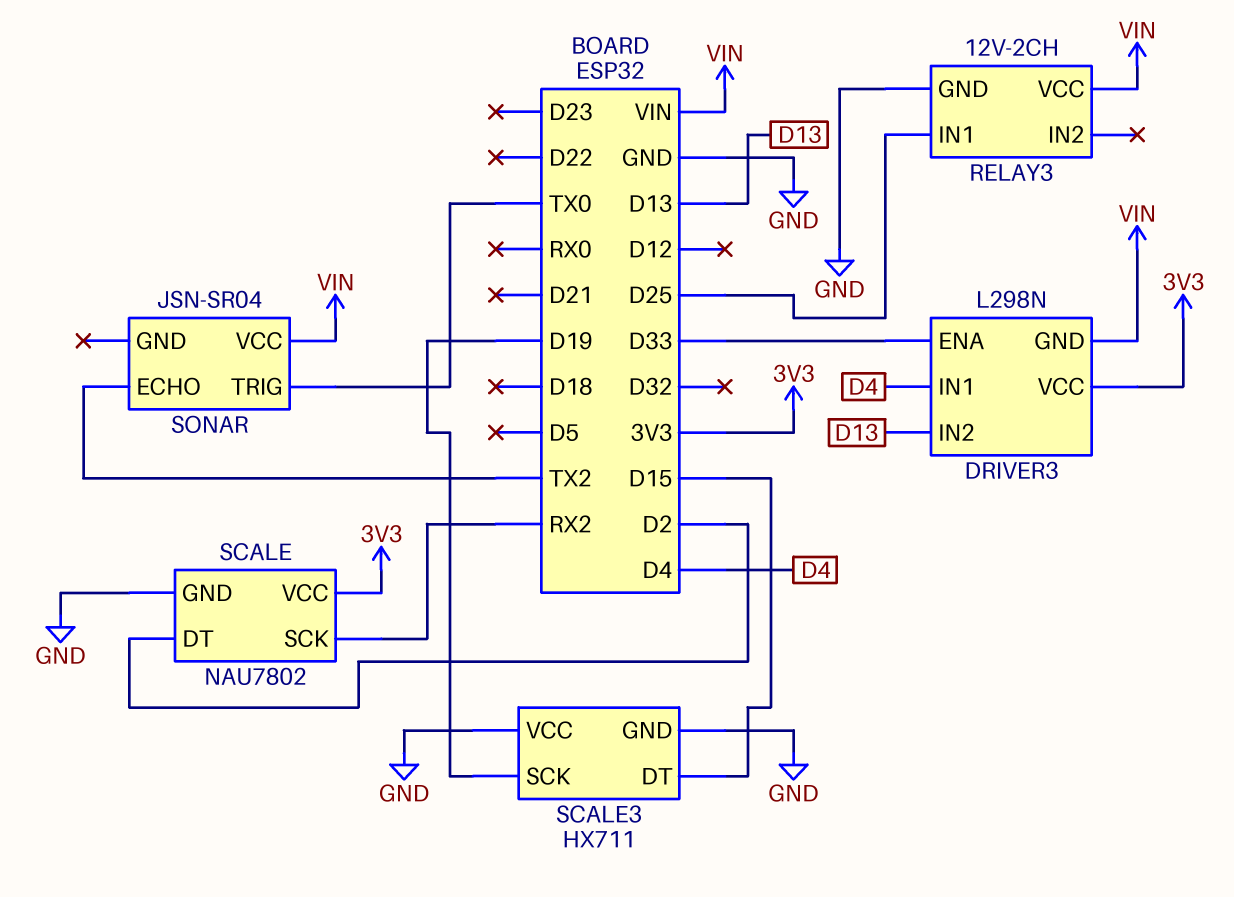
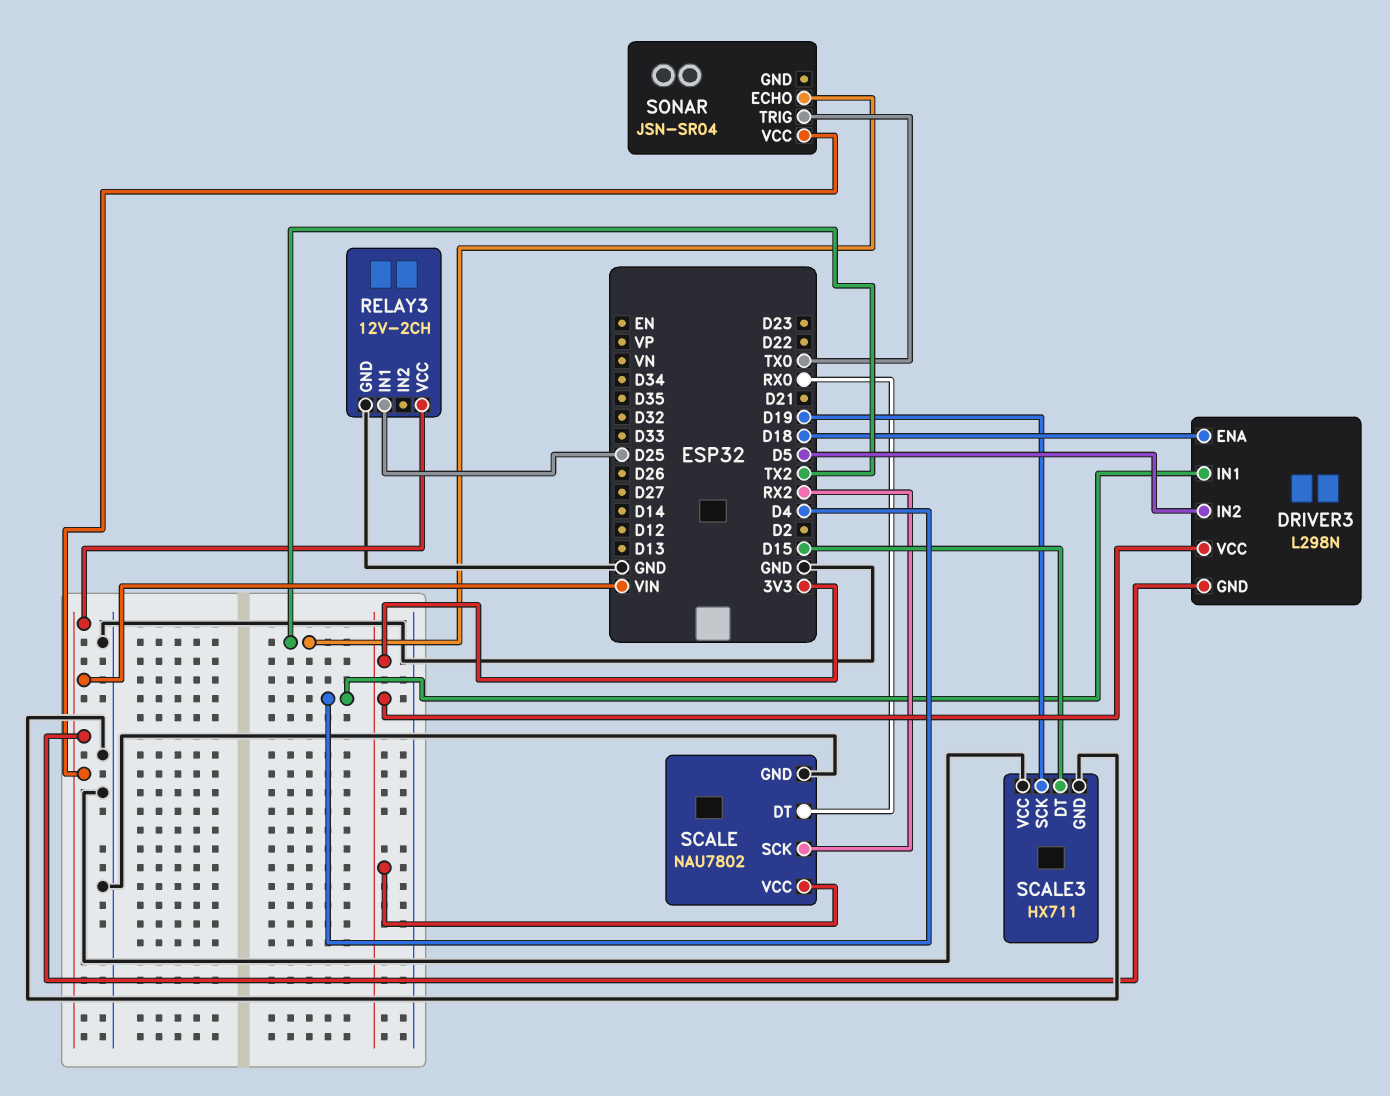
DRIVER3 pin ENA: D33 -> D18
DRIVER3 pin IN2: D13 -> D5
SCALE pin DT: D2 -> RX0

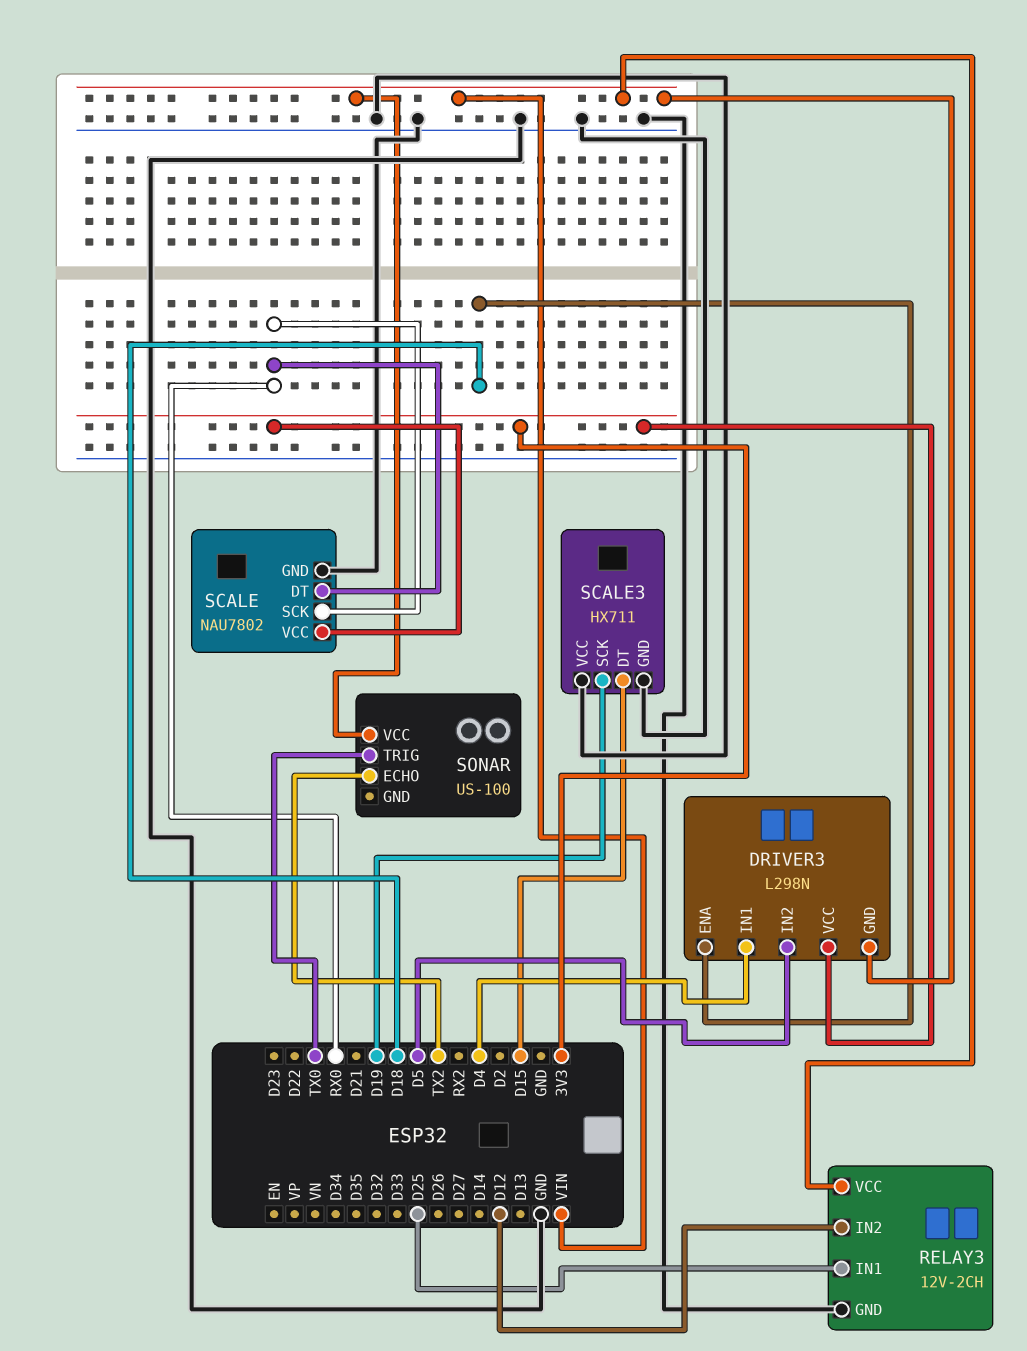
RELAY3 pin IN2: none -> D12
SCALE pin SCK: RX2 -> RX0
SONAR: JSN-SR04 -> US-100

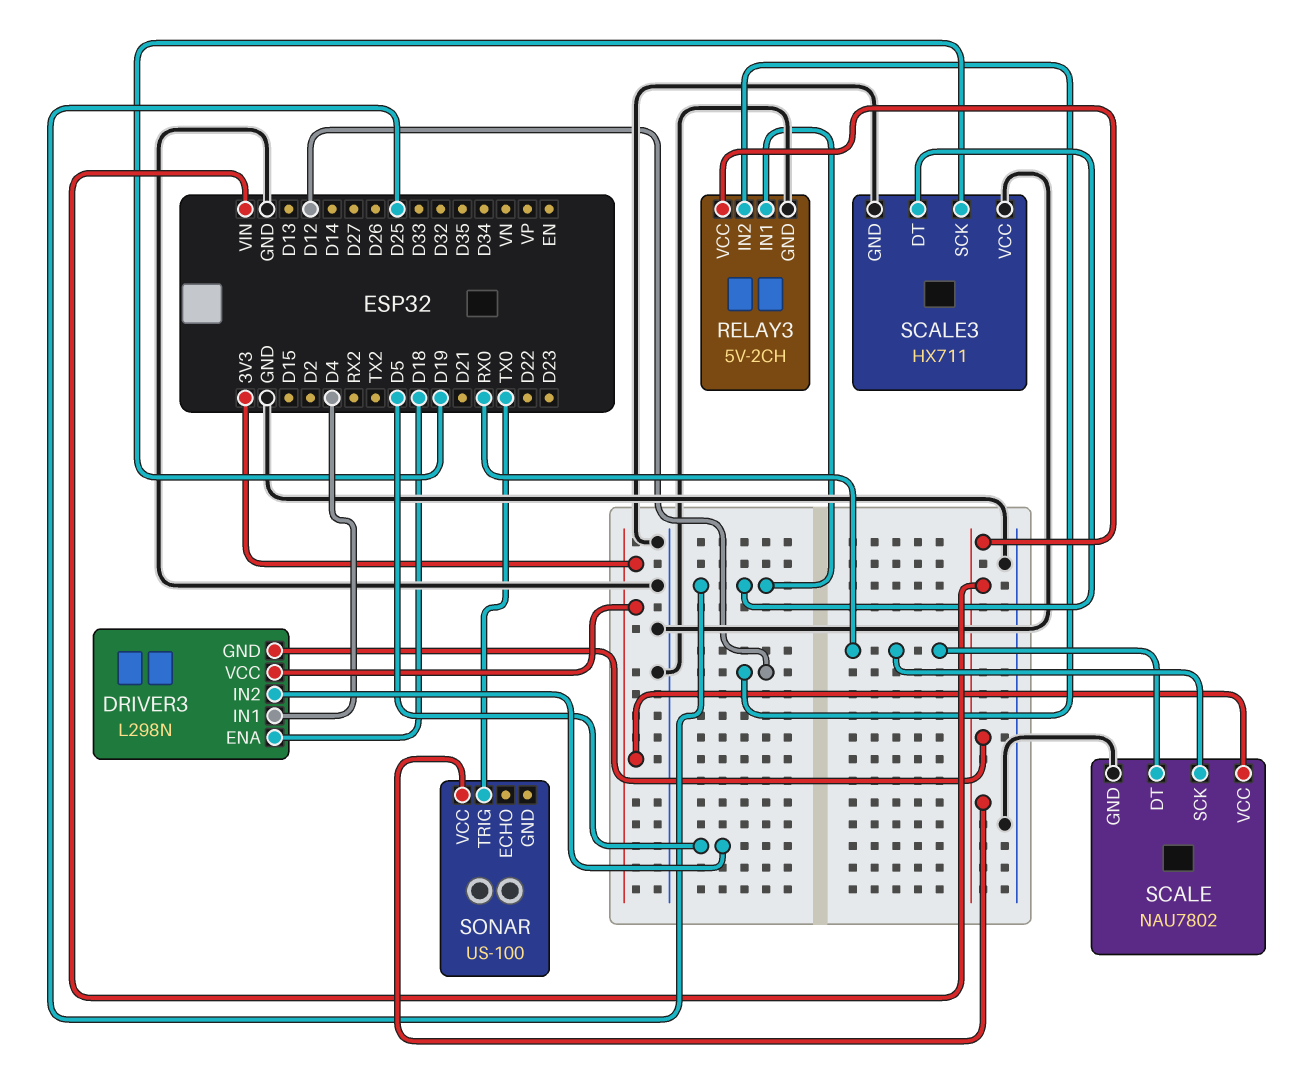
RELAY3: 12V-2CH -> 5V-2CH
SCALE3 pin DT: D15 -> D25
SONAR pin ECHO: TX2 -> none

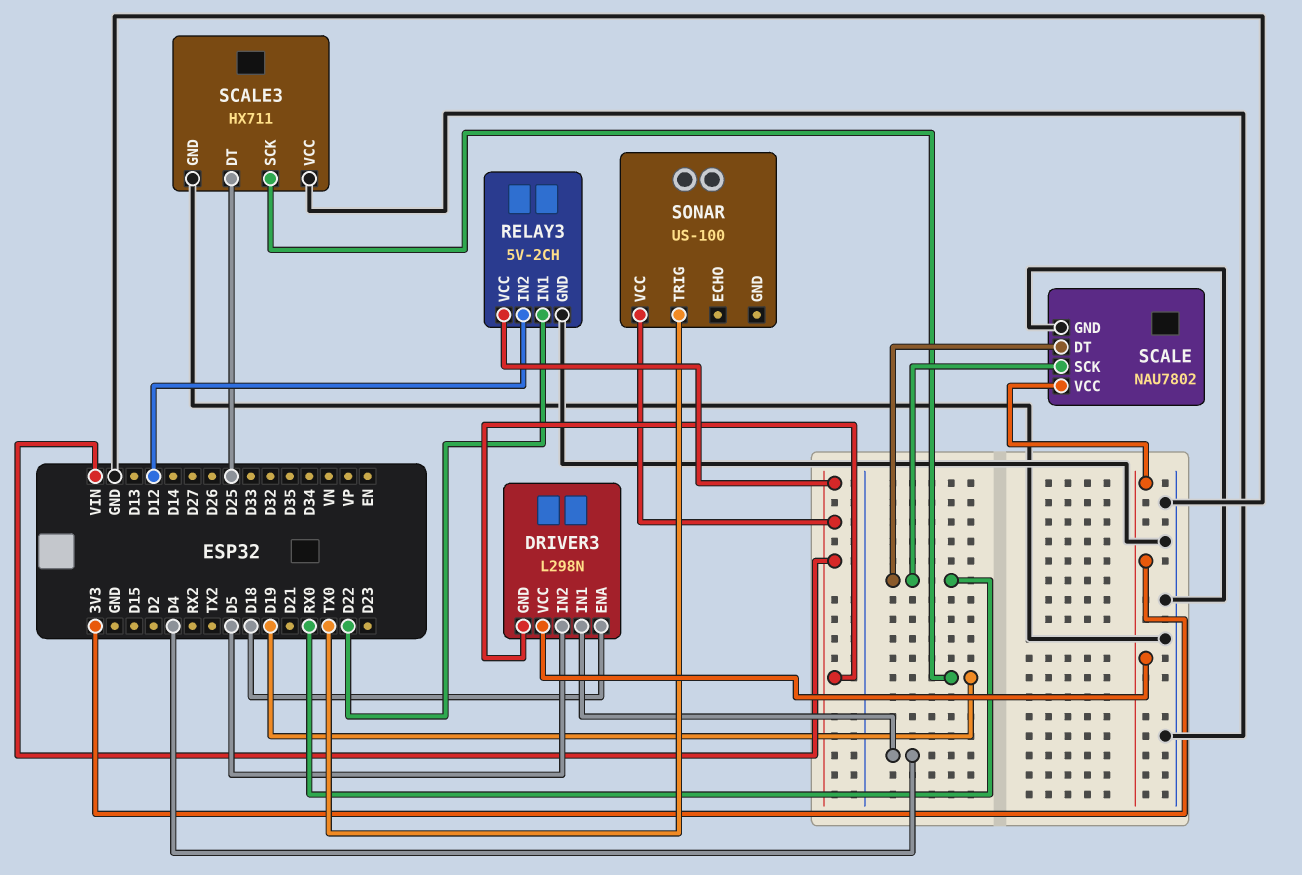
RELAY3 pin IN1: D25 -> D22

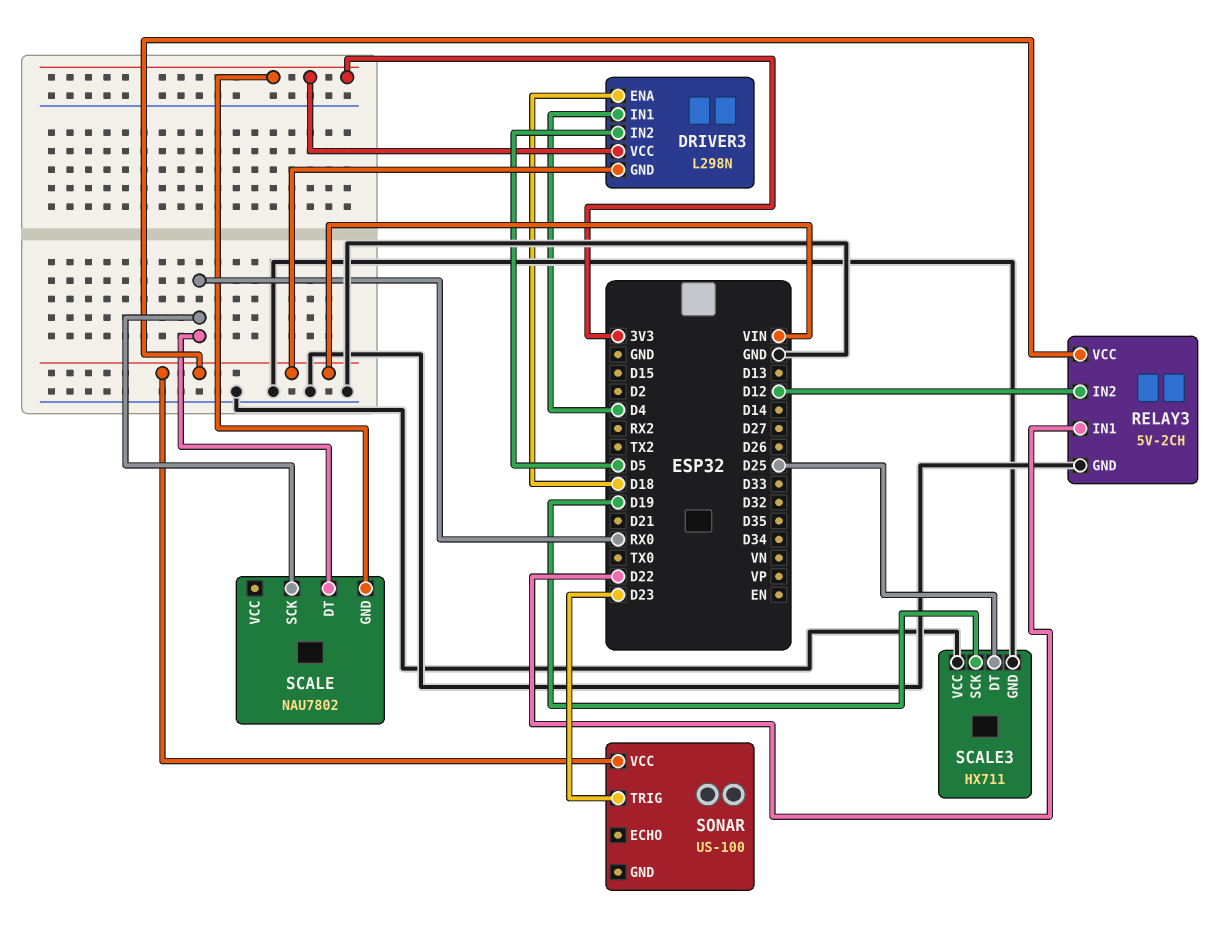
SCALE pin GND: GND -> 3V3
SCALE pin VCC: 3V3 -> none
SONAR pin TRIG: TX0 -> D23

